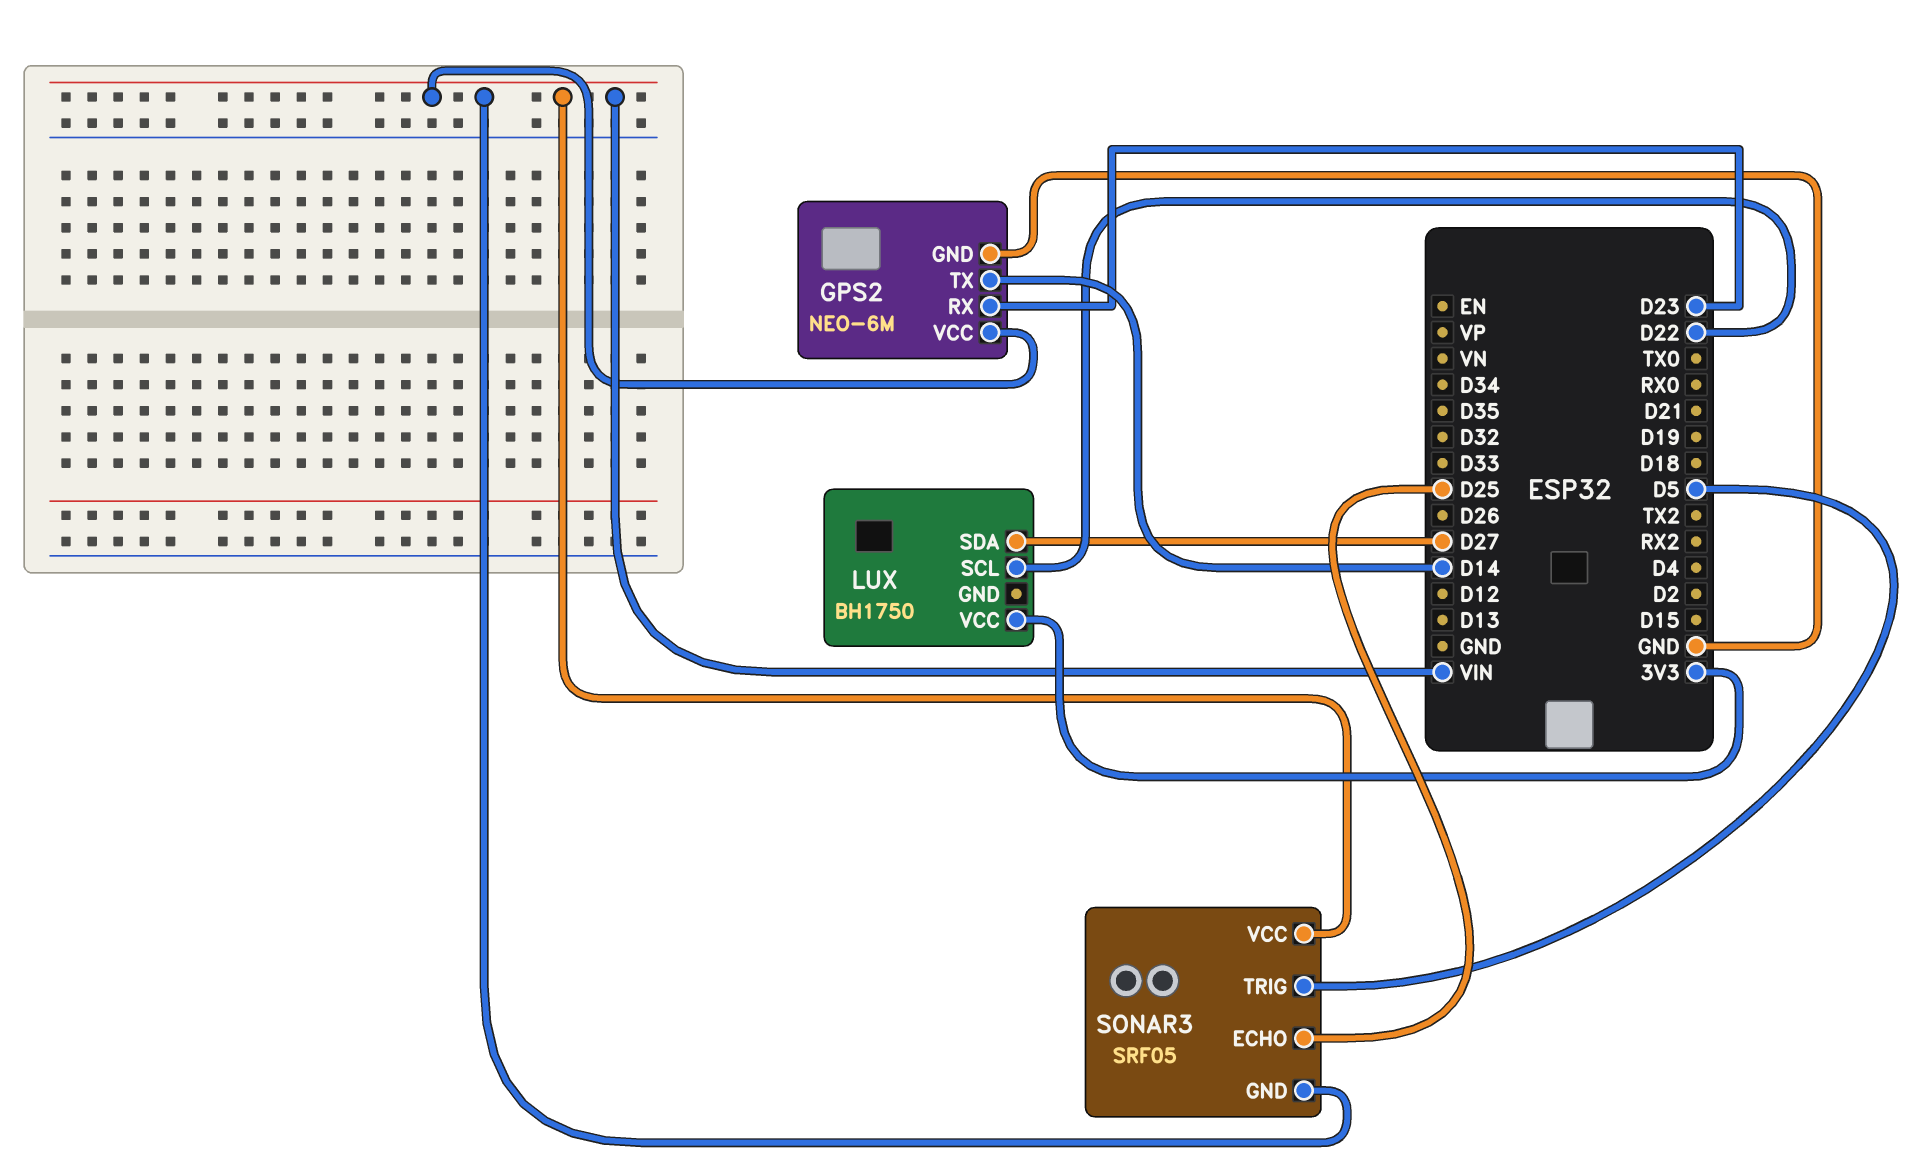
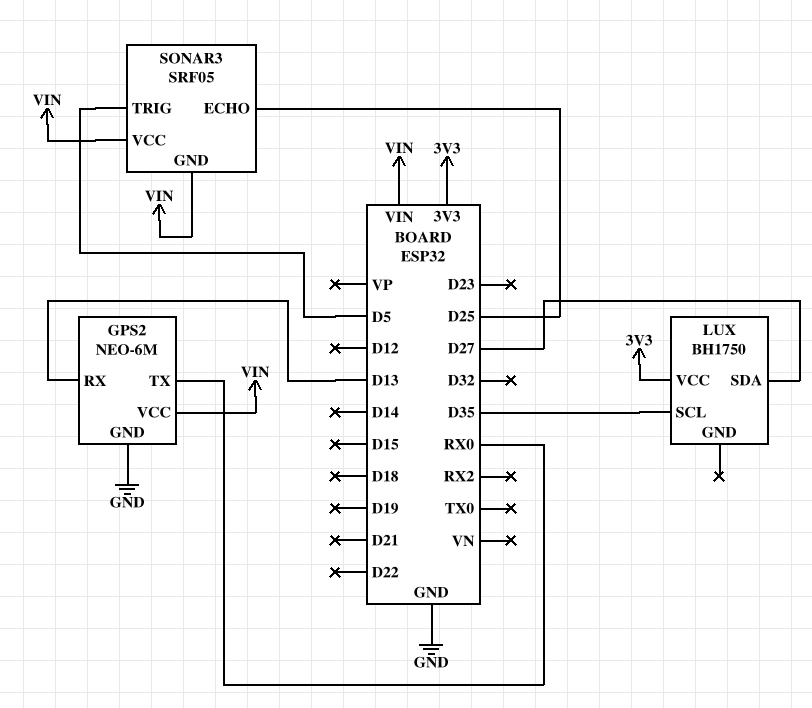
GPS2 pin RX: D23 -> D13
GPS2 pin TX: D14 -> RX0
LUX pin SCL: D22 -> D35

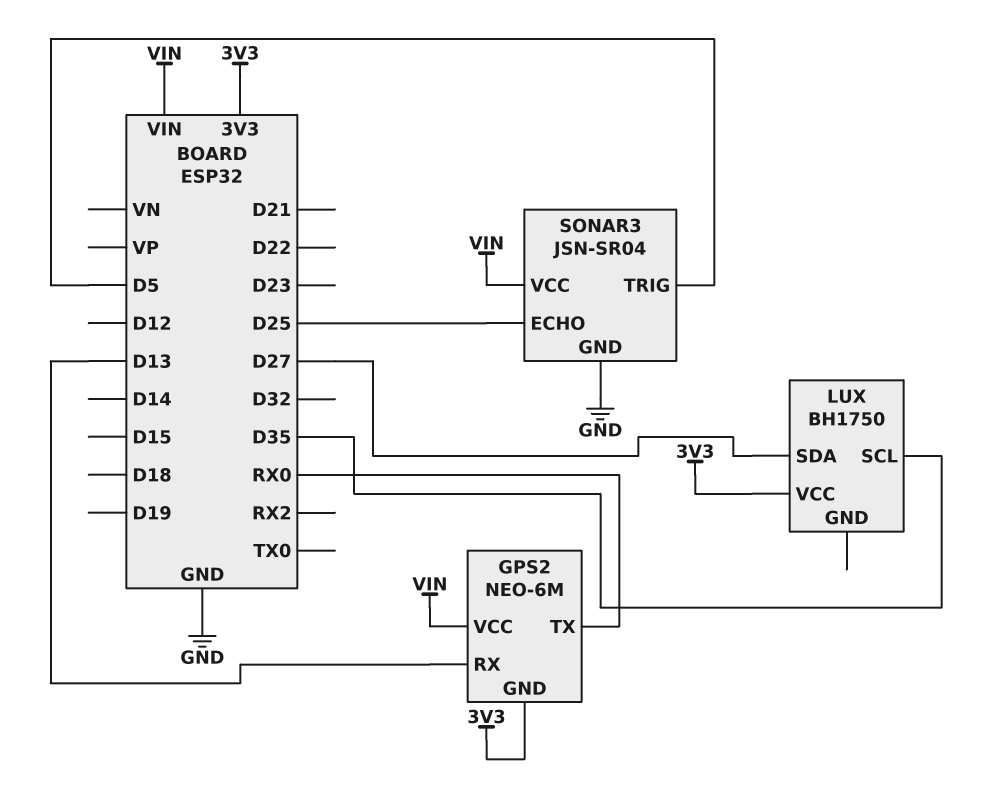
GPS2 pin GND: GND -> 3V3
SONAR3: SRF05 -> JSN-SR04
SONAR3 pin GND: VIN -> GND

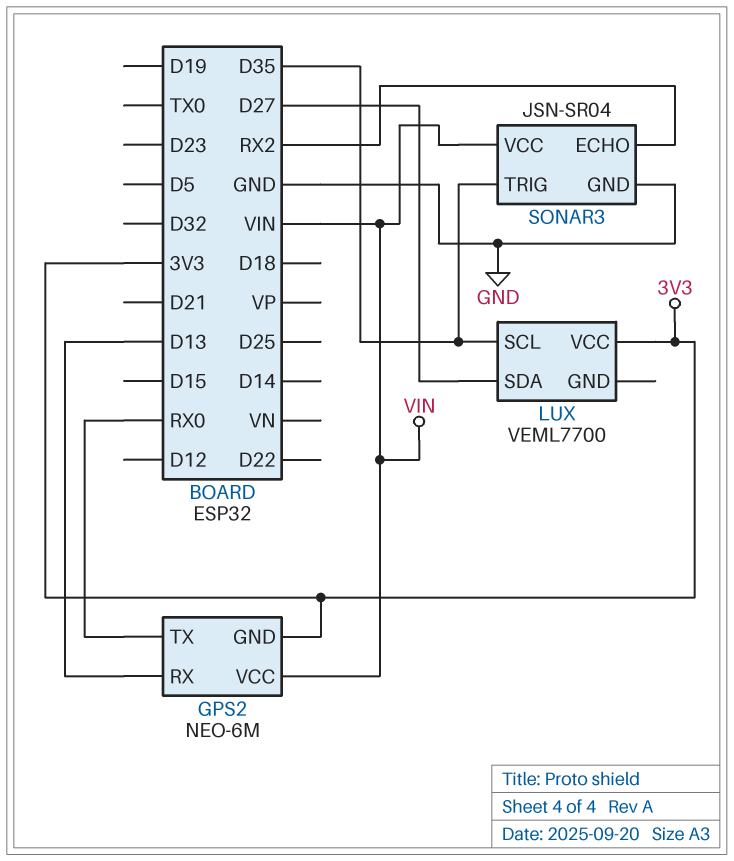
LUX: BH1750 -> VEML7700
SONAR3 pin ECHO: D25 -> RX2
SONAR3 pin TRIG: D5 -> D35

